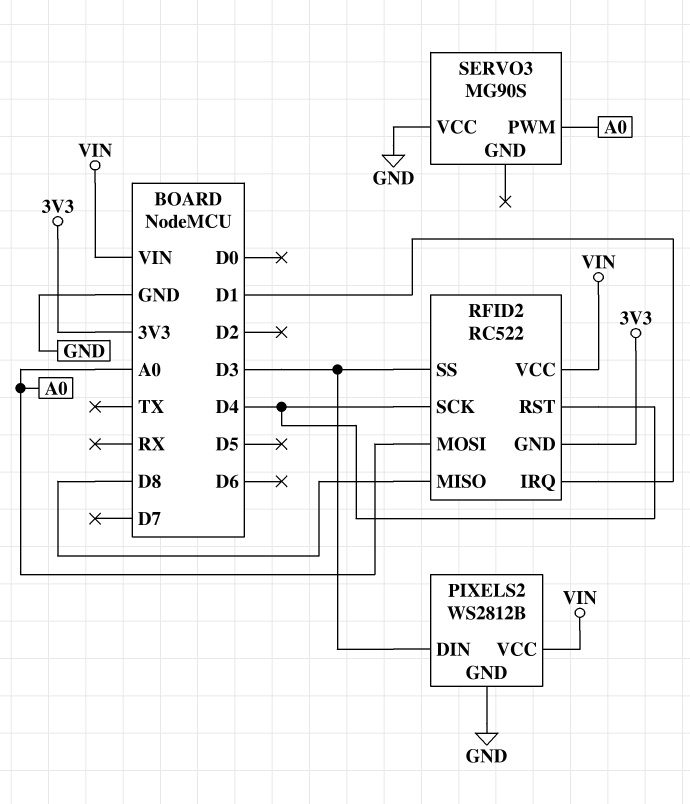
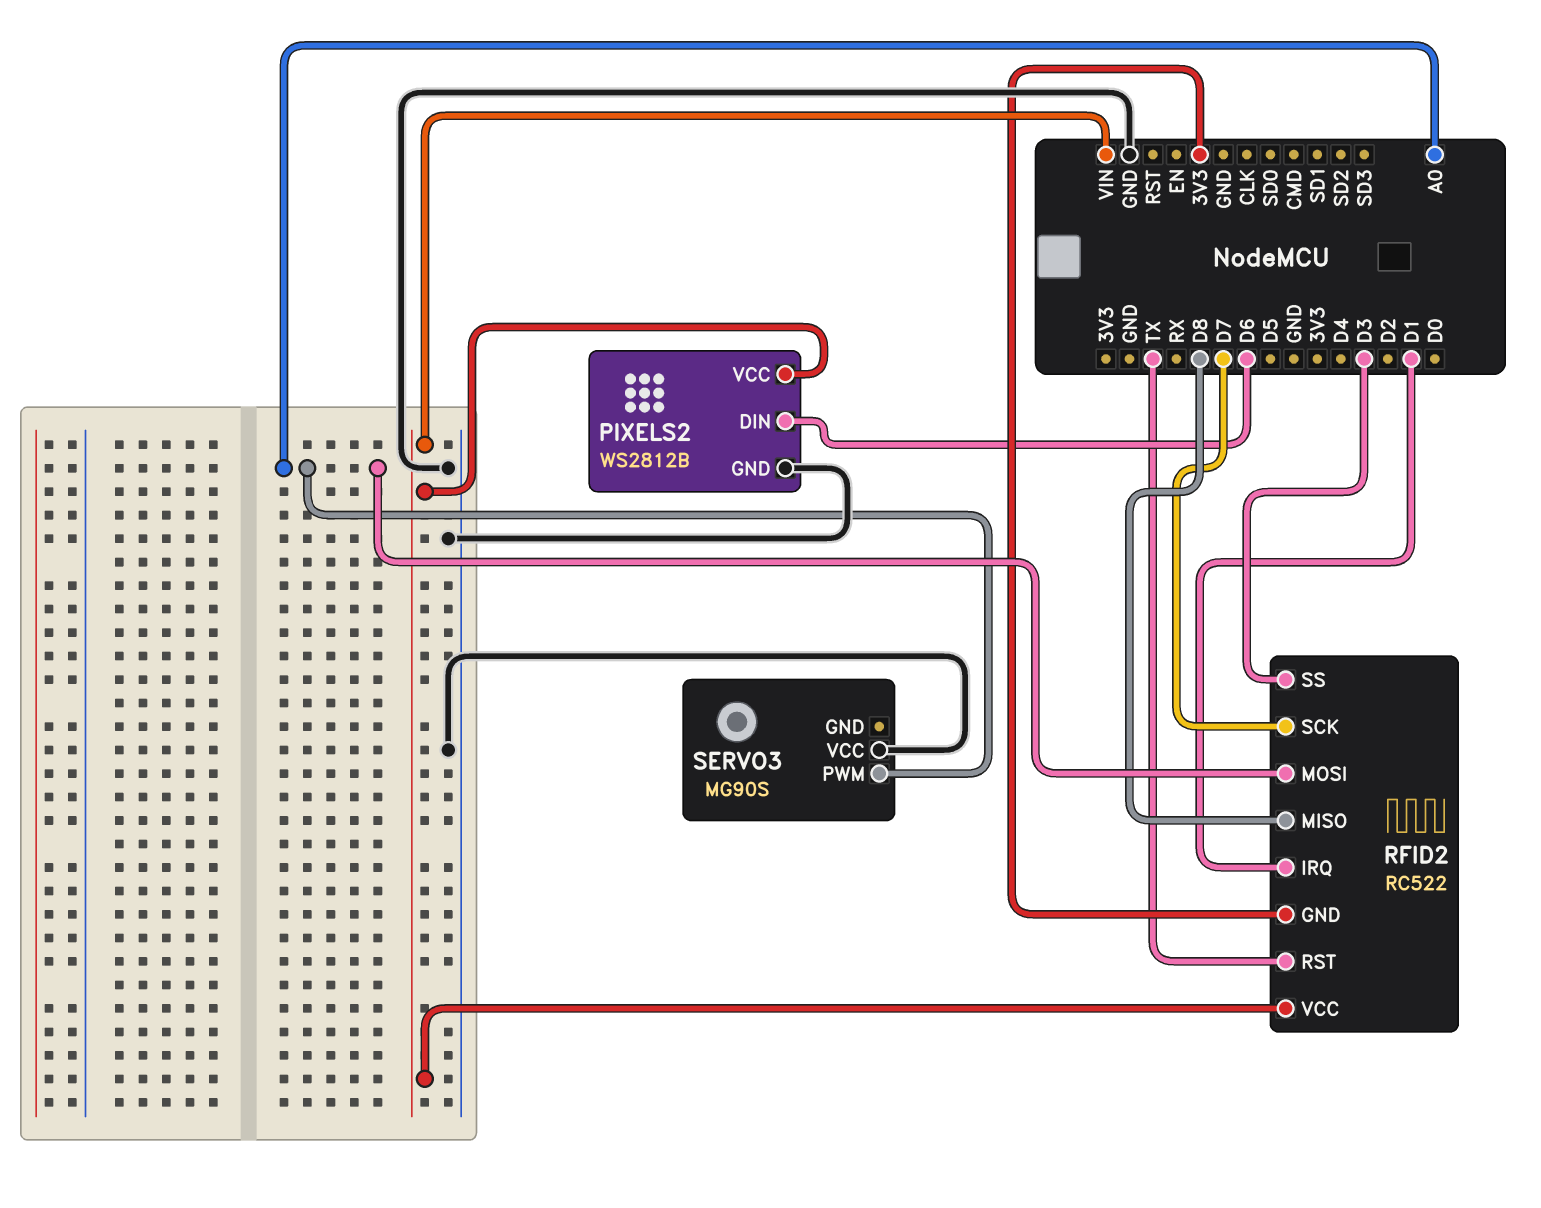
PIXELS2 pin DIN: D3 -> D6
RFID2 pin RST: D4 -> TX
RFID2 pin SCK: D4 -> D7

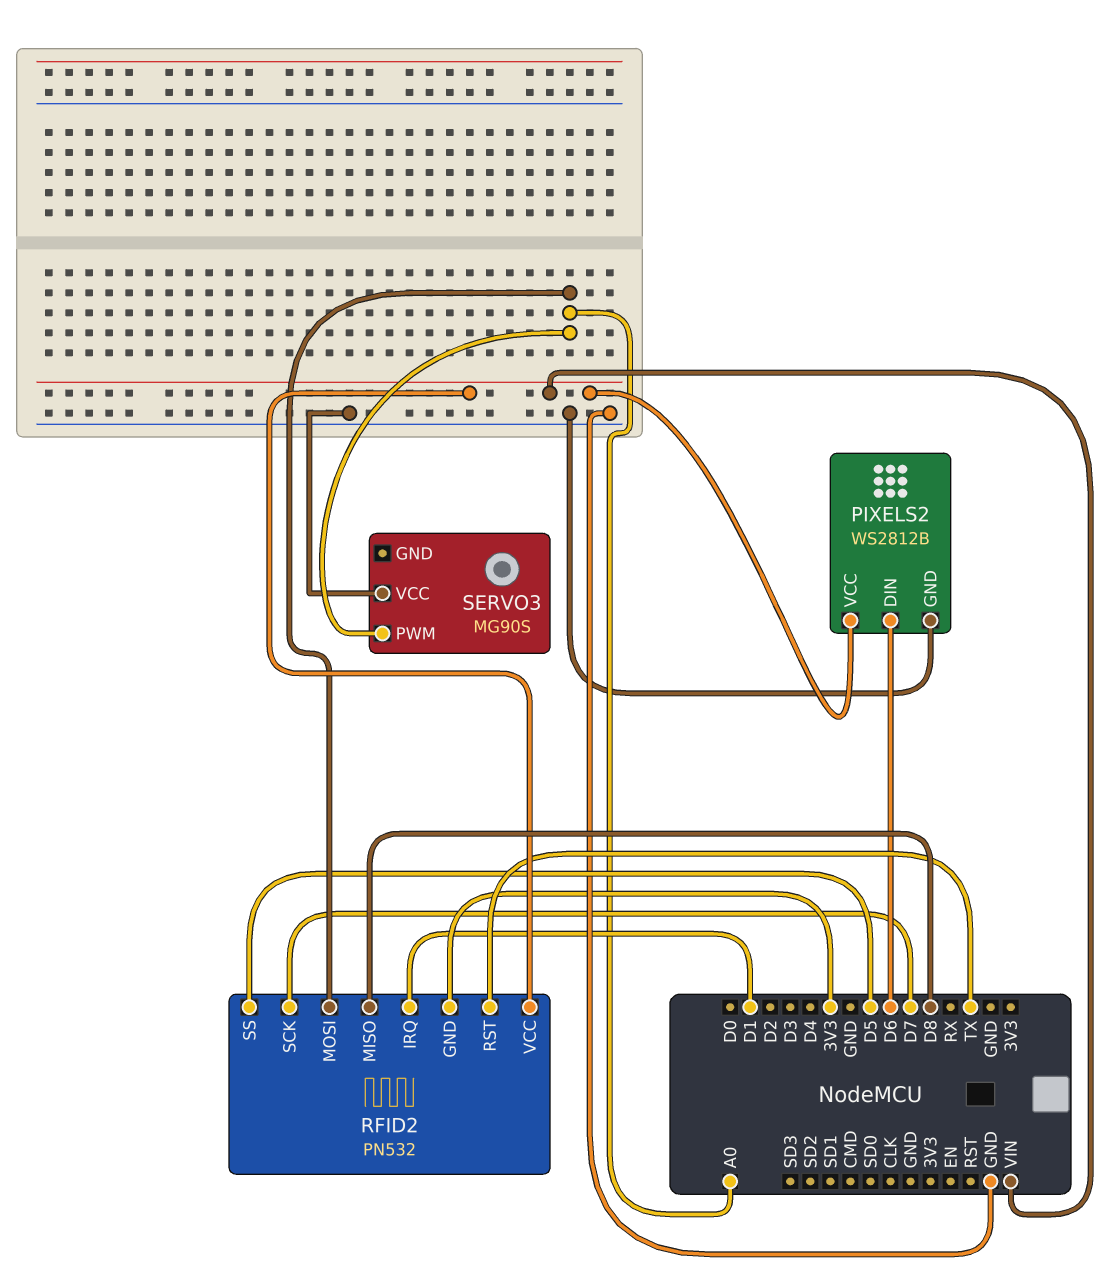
RFID2: RC522 -> PN532
RFID2 pin SS: D3 -> D5

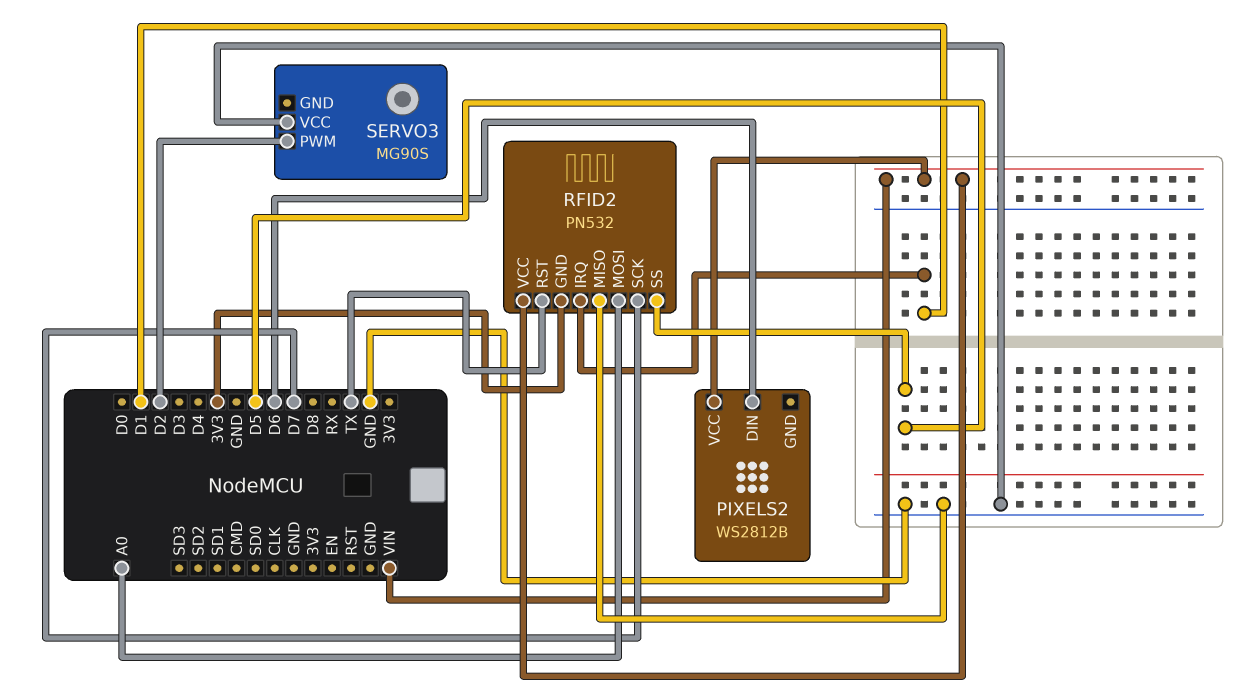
PIXELS2 pin GND: GND -> none
RFID2 pin MISO: D8 -> GND
SERVO3 pin PWM: A0 -> D2

